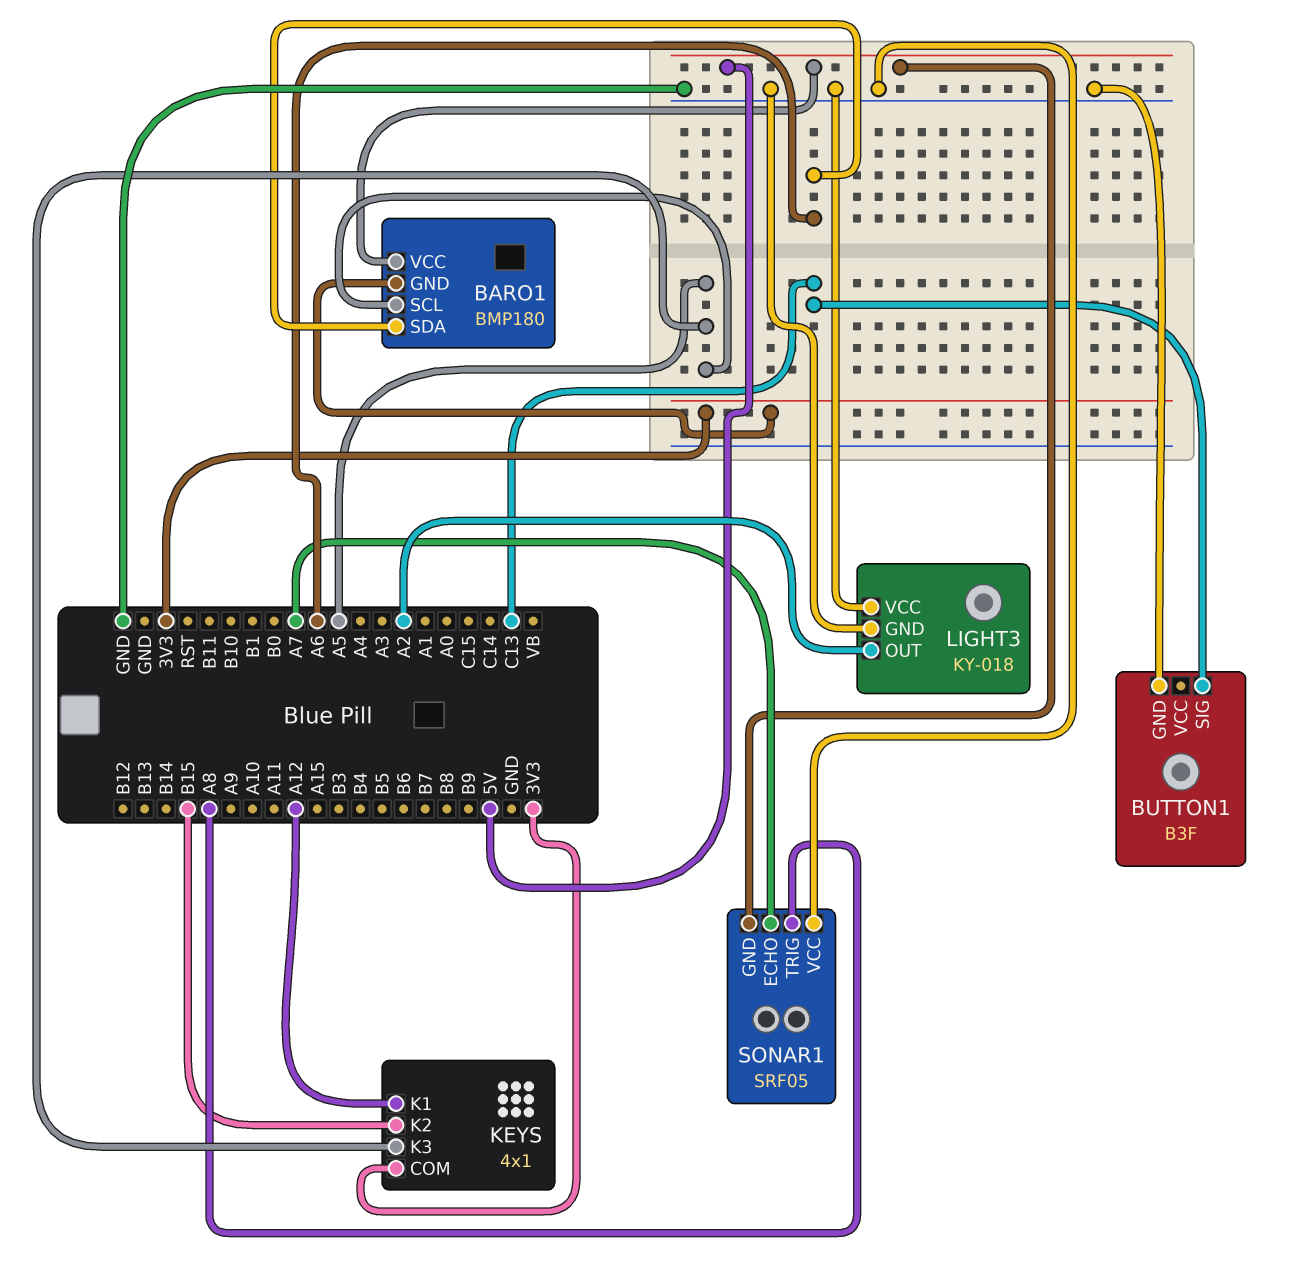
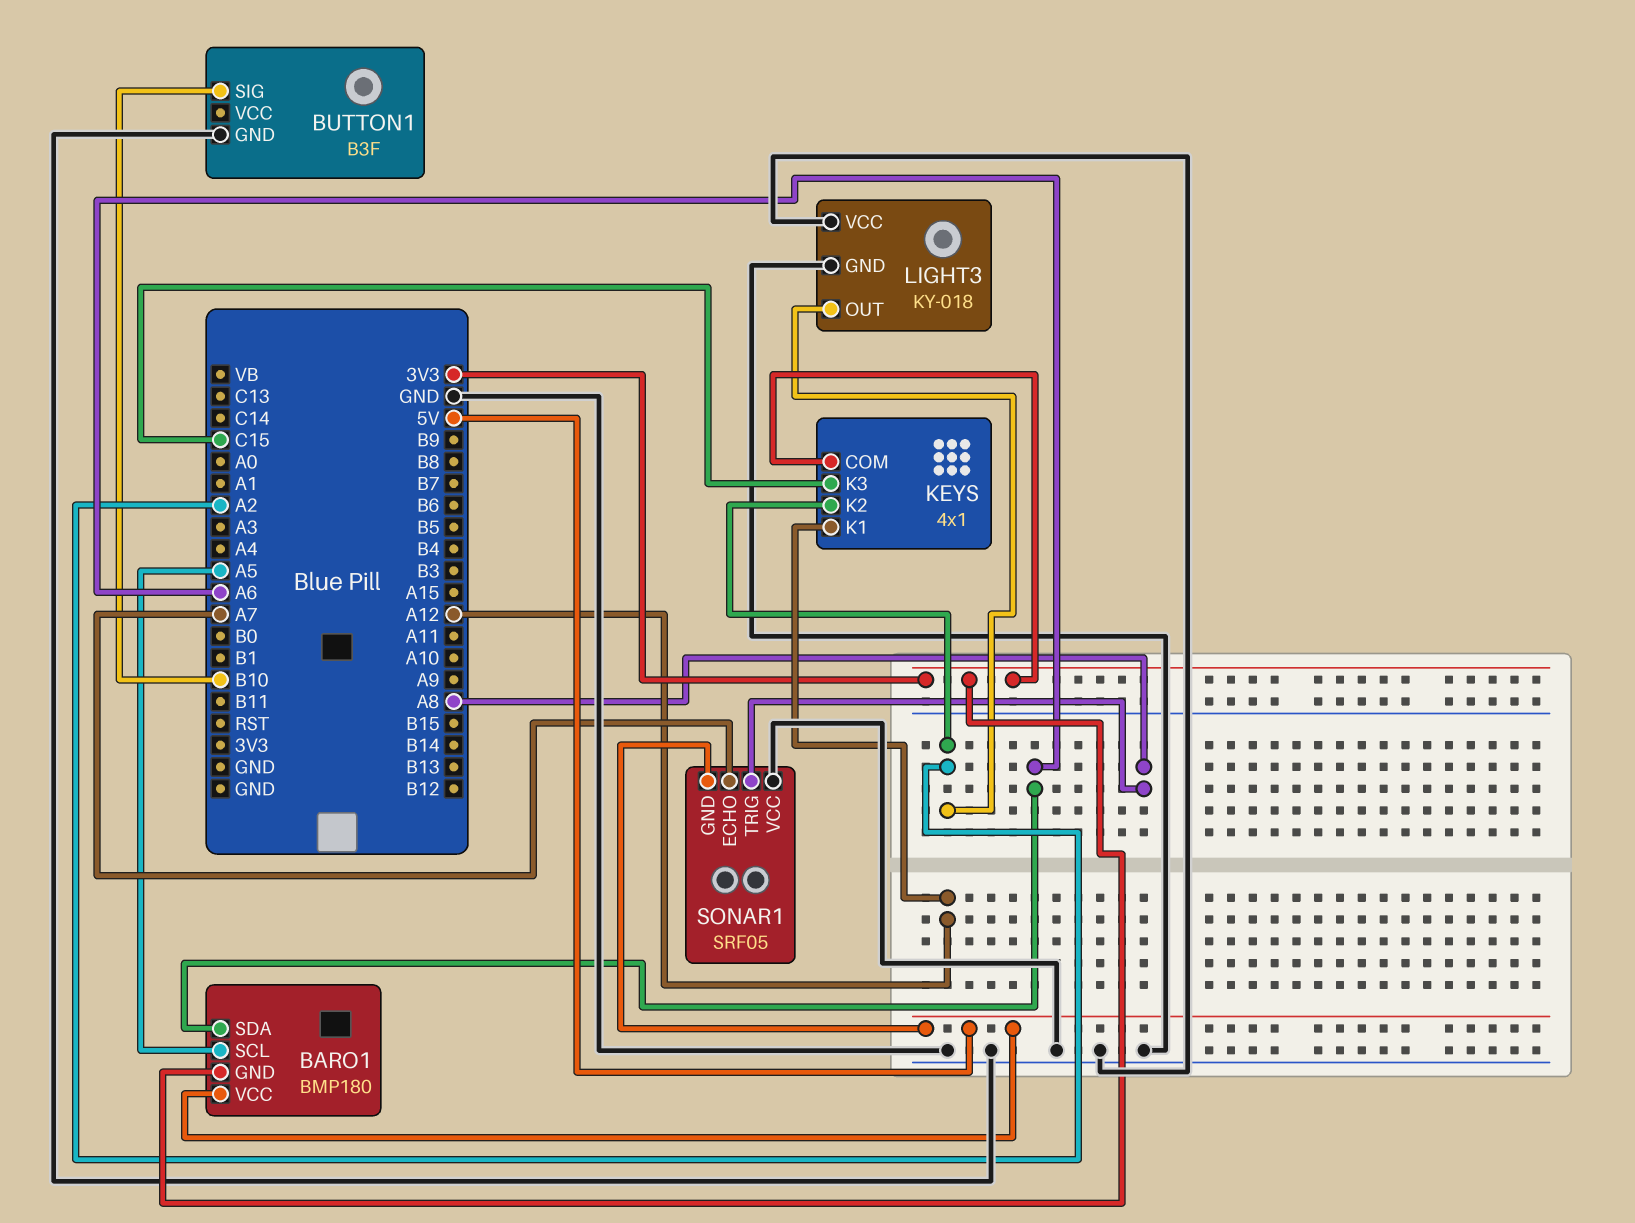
BUTTON1 pin SIG: C13 -> B10
KEYS pin K2: B15 -> A2
KEYS pin K3: A5 -> C15

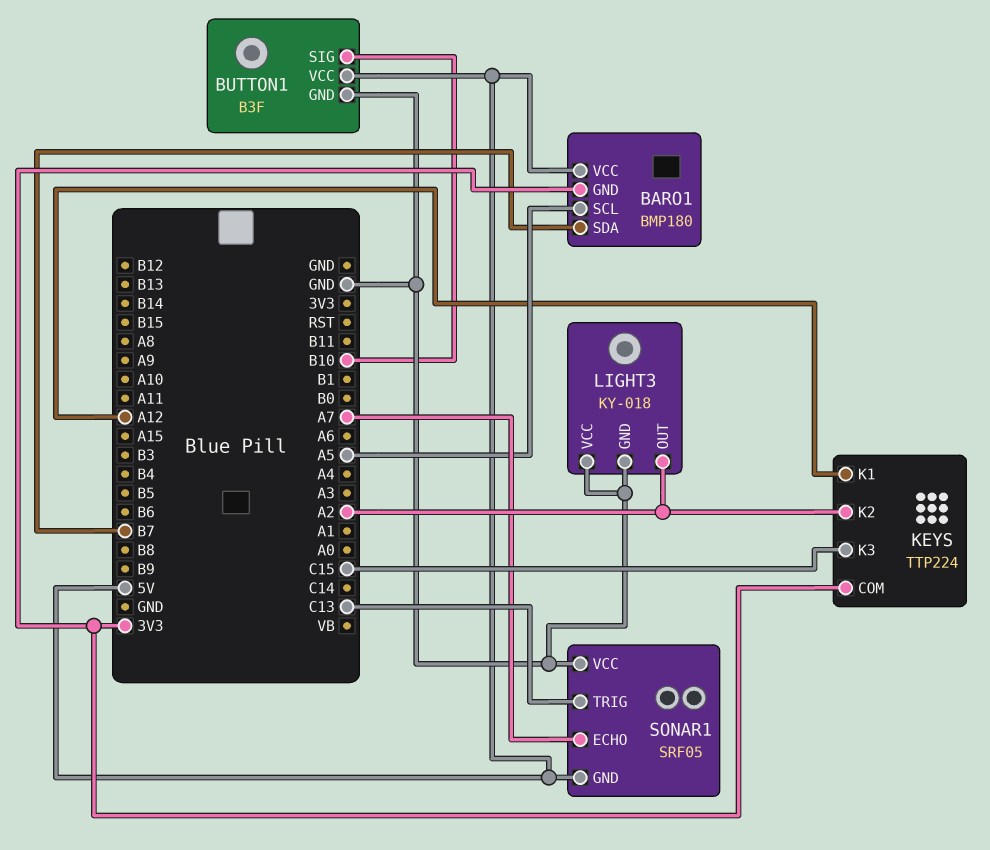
BARO1 pin SDA: A6 -> B7
BUTTON1 pin VCC: none -> 5V
KEYS: 4x1 -> TTP224
SONAR1 pin TRIG: A8 -> C13

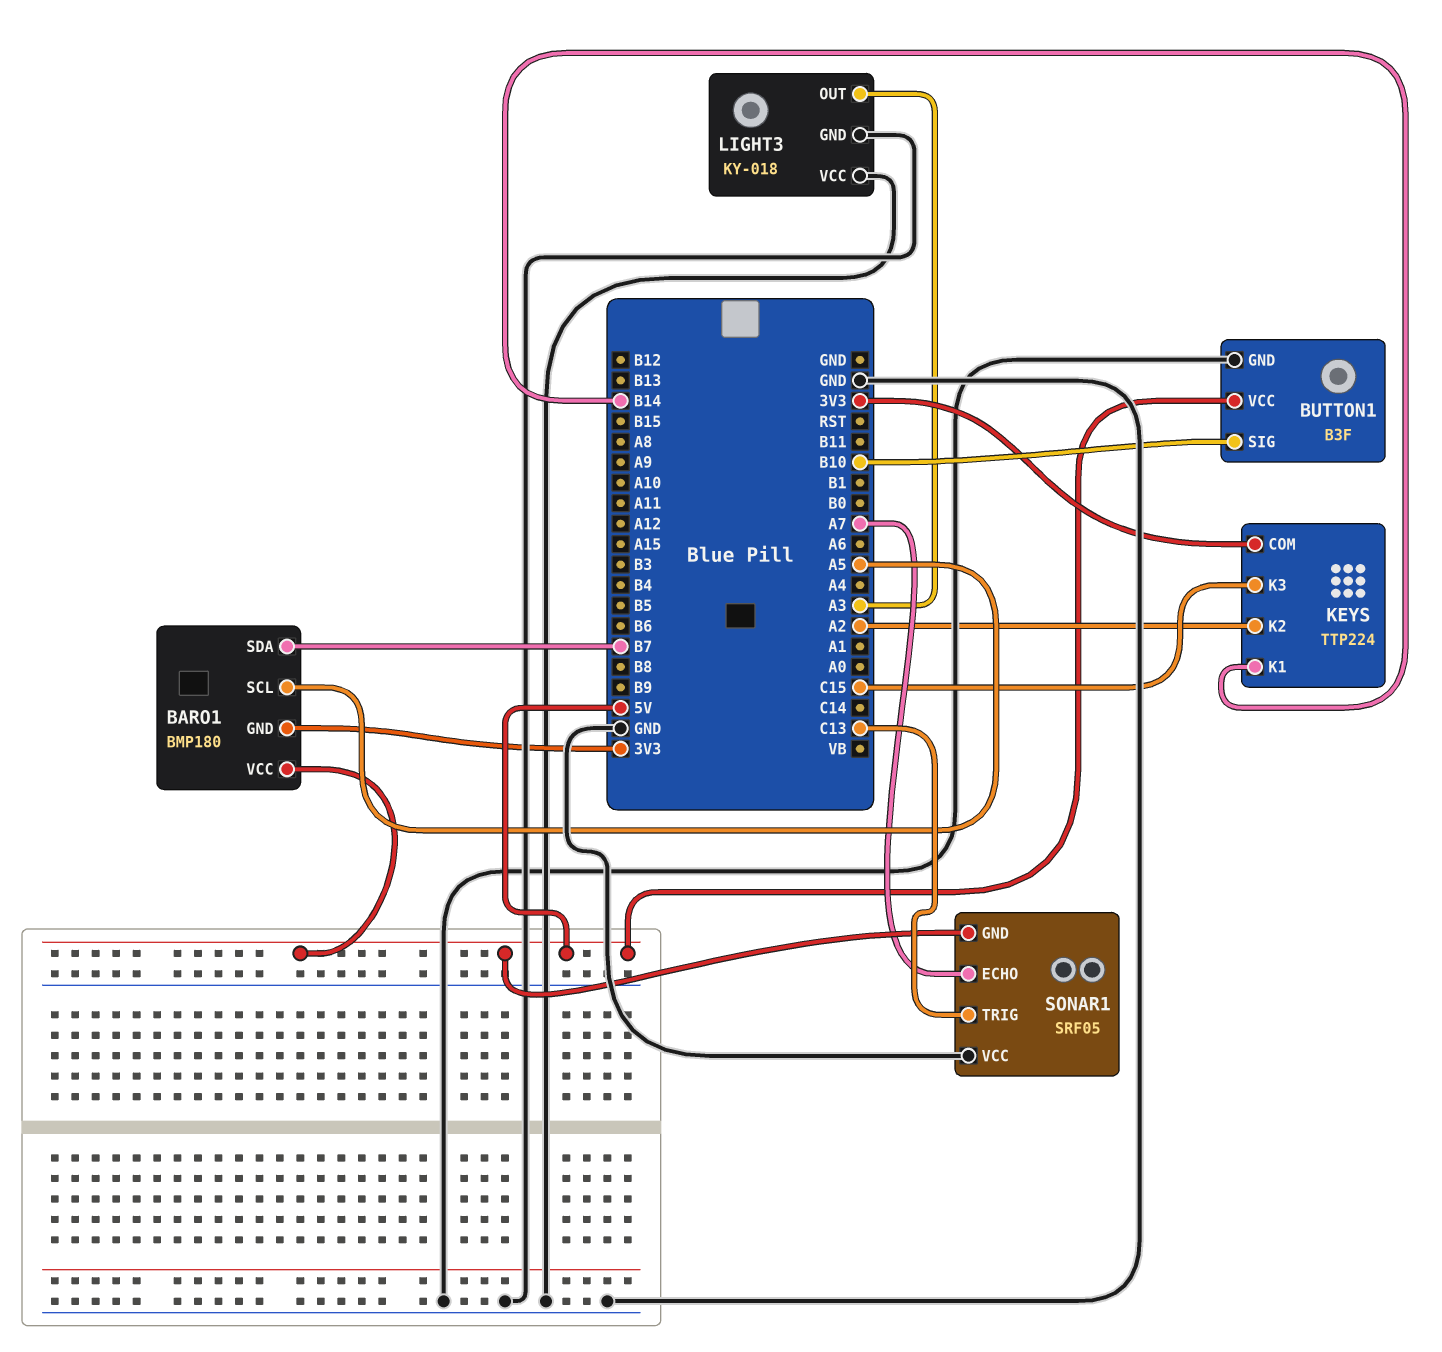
KEYS pin K1: A12 -> B14
LIGHT3 pin OUT: A2 -> A3

